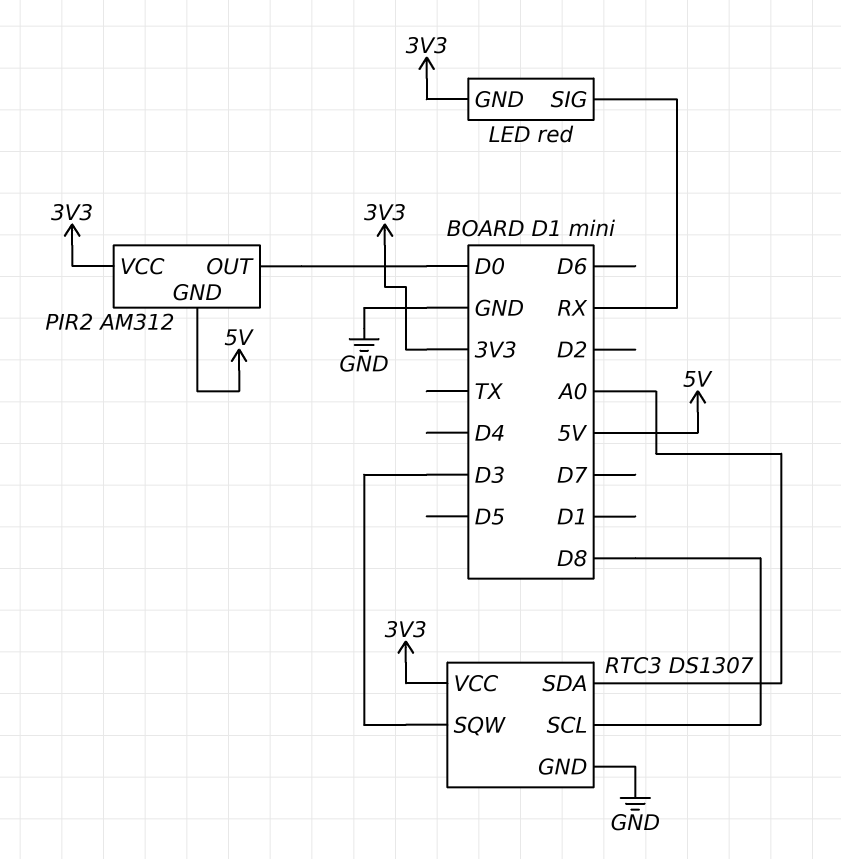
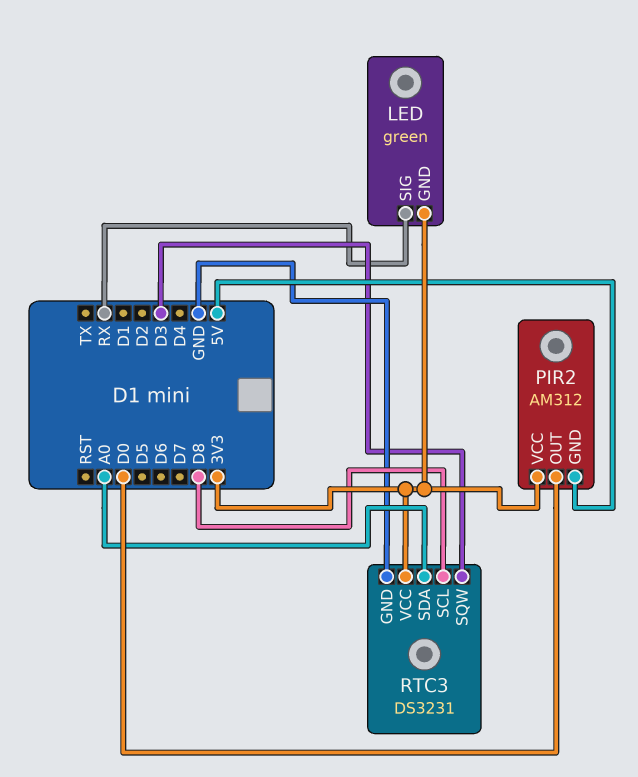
LED: red -> green
RTC3: DS1307 -> DS3231

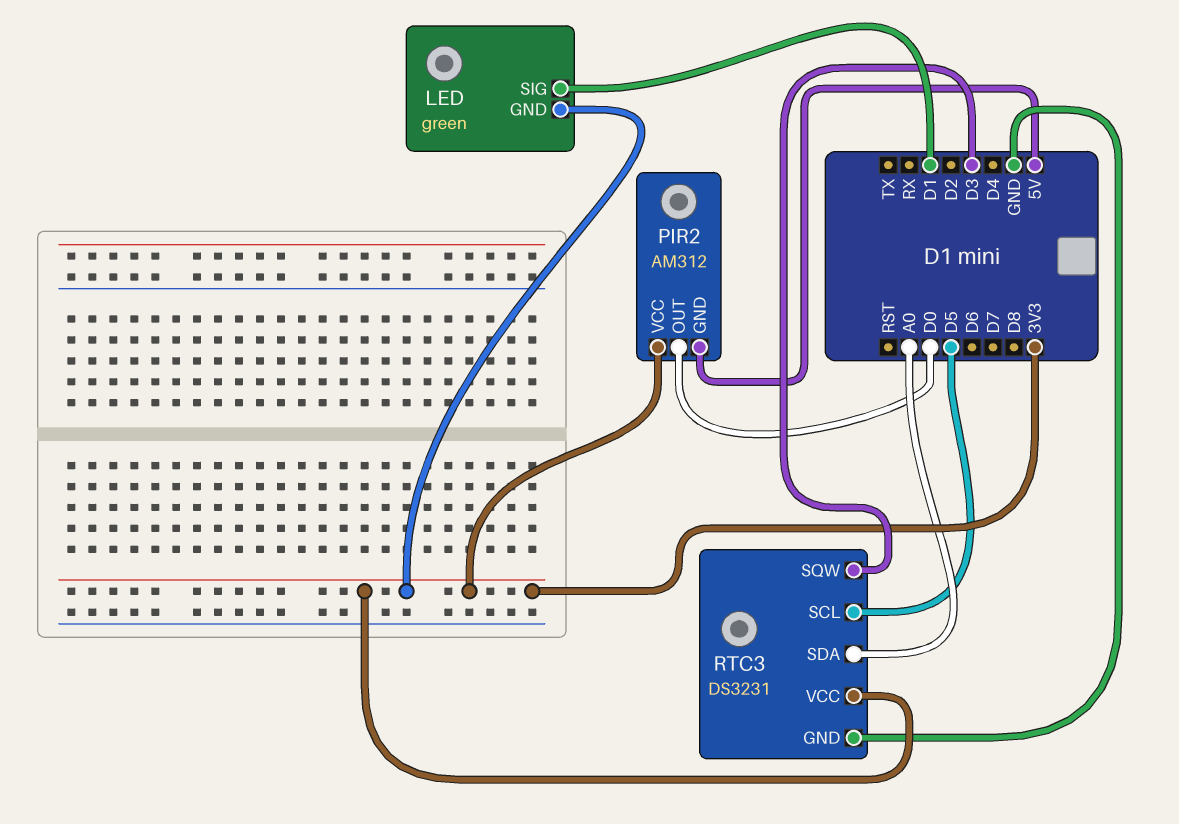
LED pin SIG: RX -> D1
RTC3 pin SCL: D8 -> D5

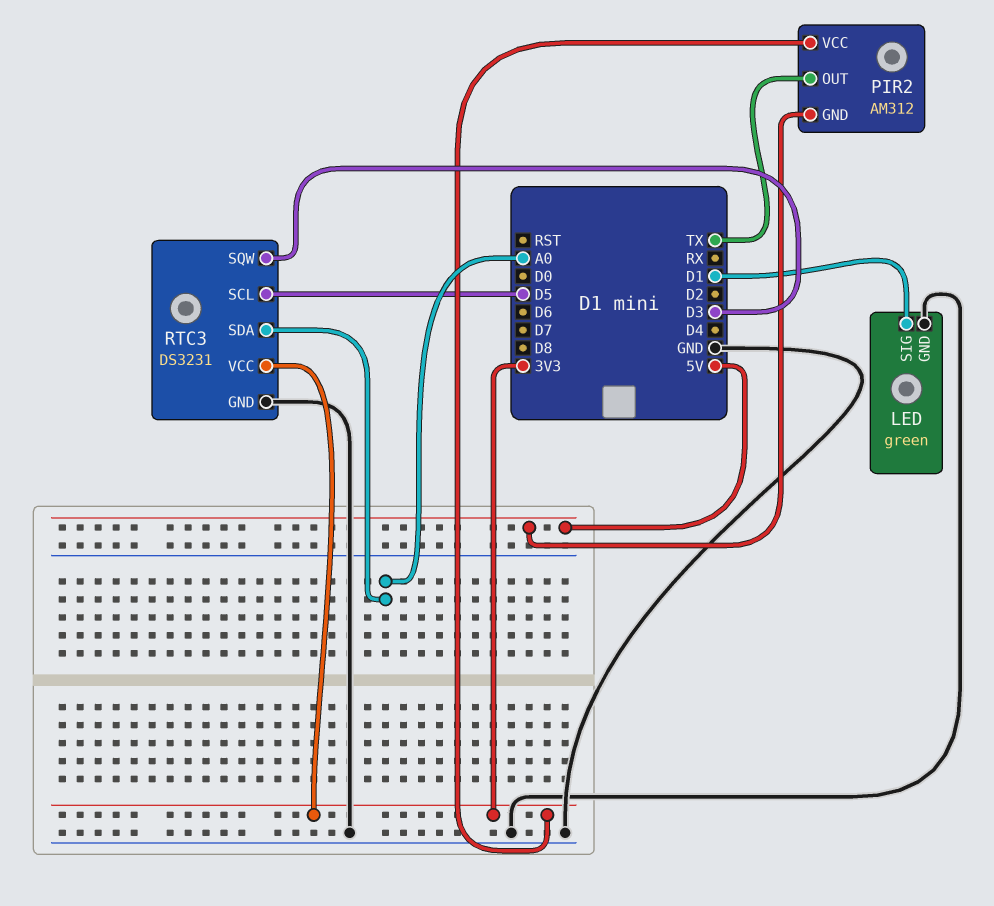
LED pin GND: 3V3 -> GND
PIR2 pin OUT: D0 -> TX

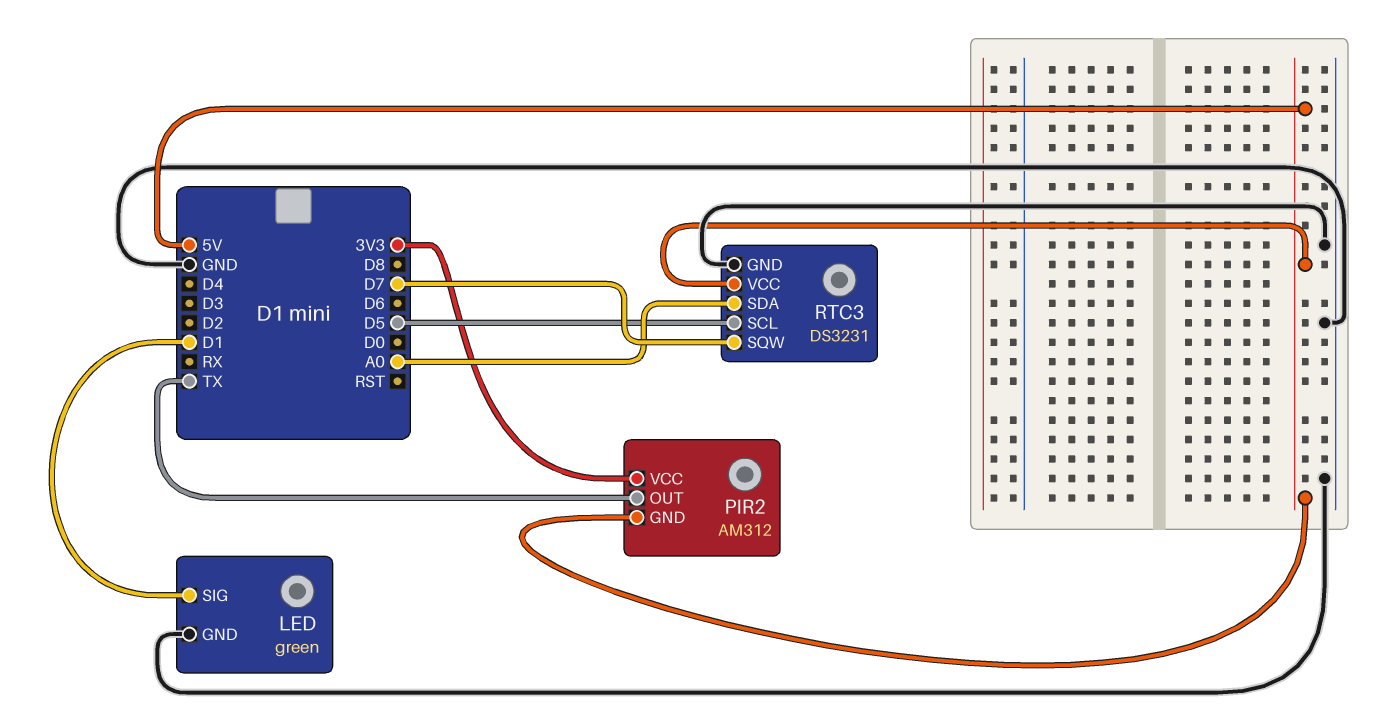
RTC3 pin SQW: D3 -> D7
RTC3 pin VCC: 3V3 -> 5V

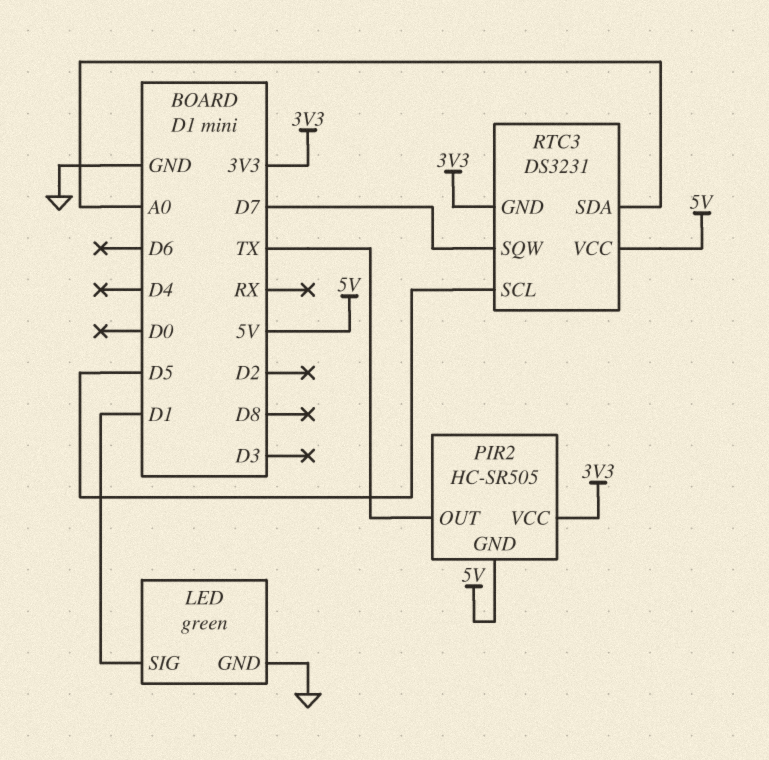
PIR2: AM312 -> HC-SR505
RTC3 pin GND: GND -> 3V3

